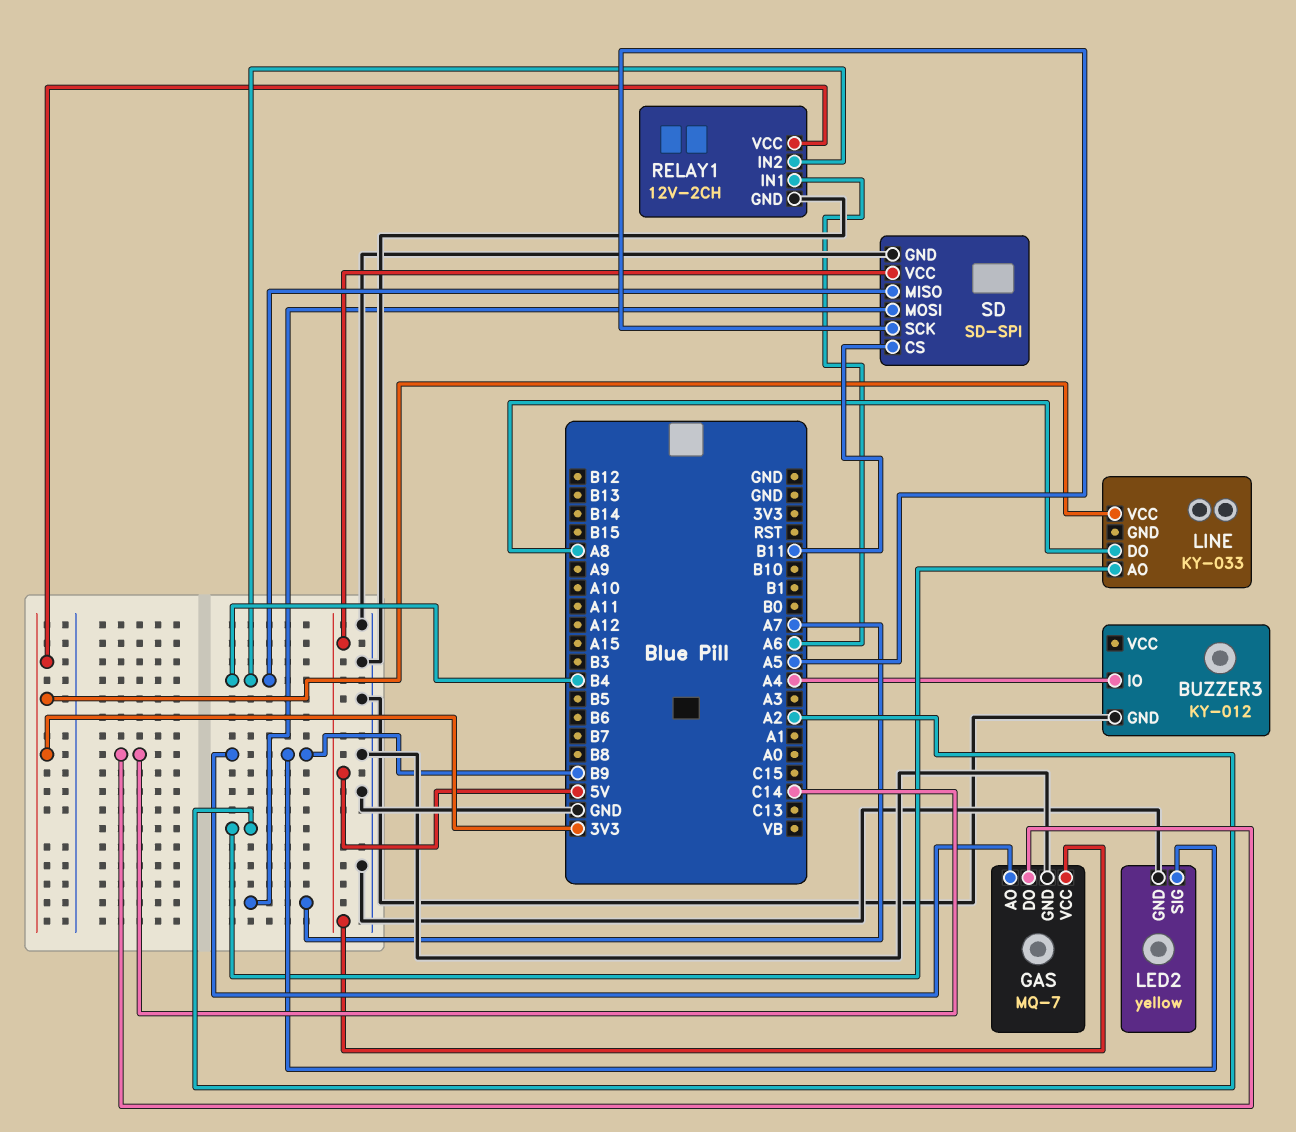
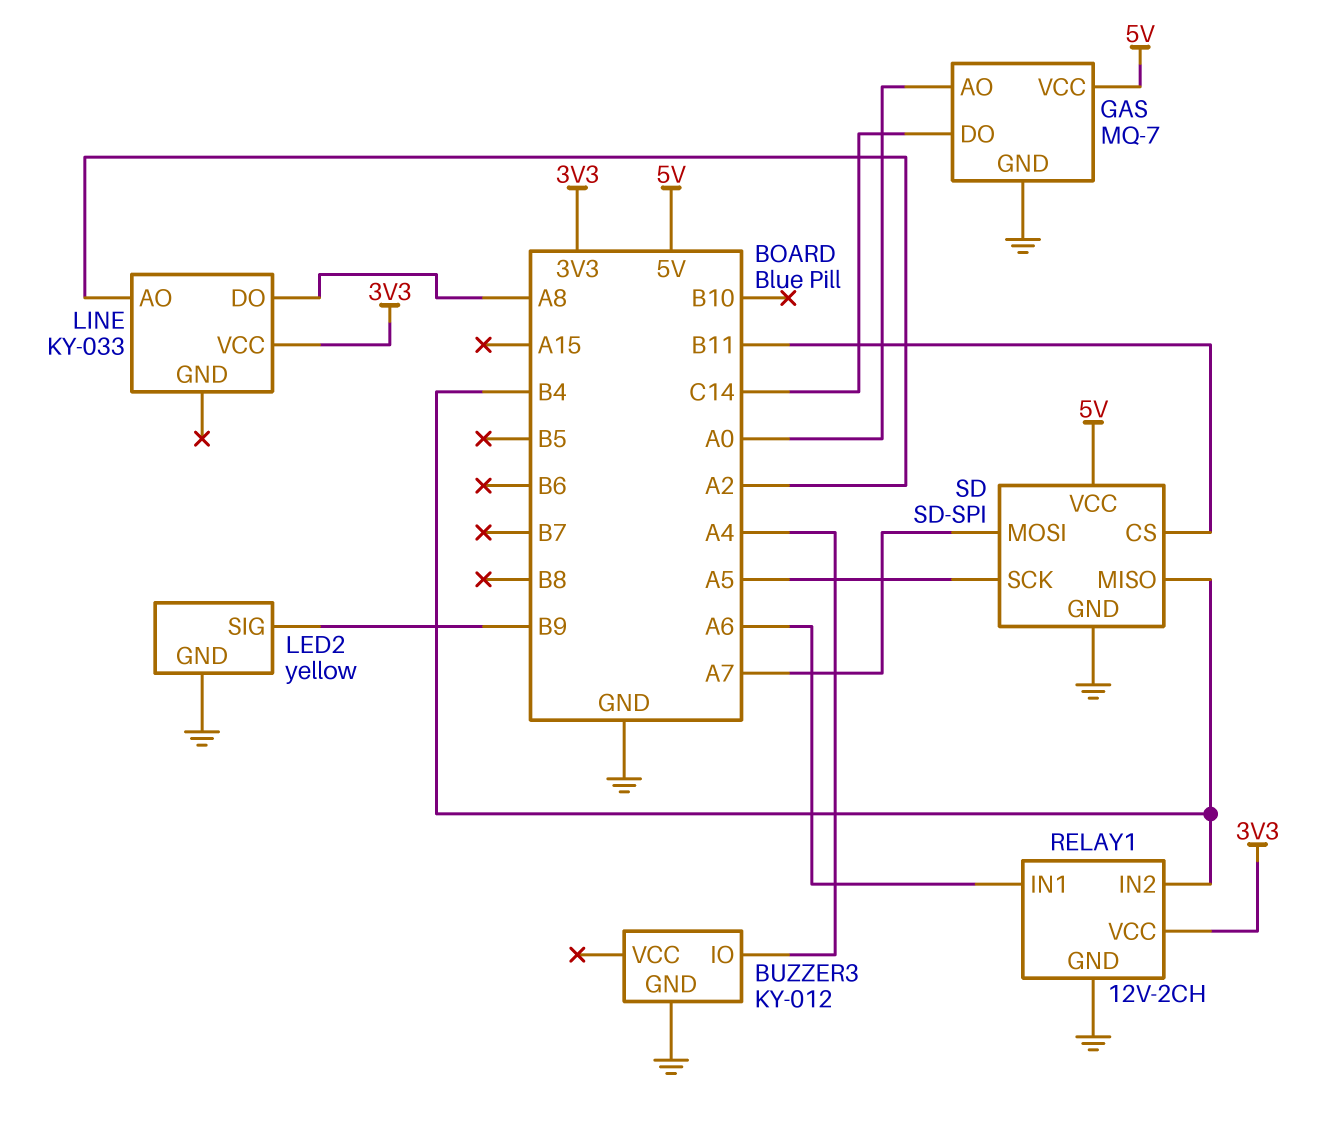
GAS pin AO: B9 -> A0

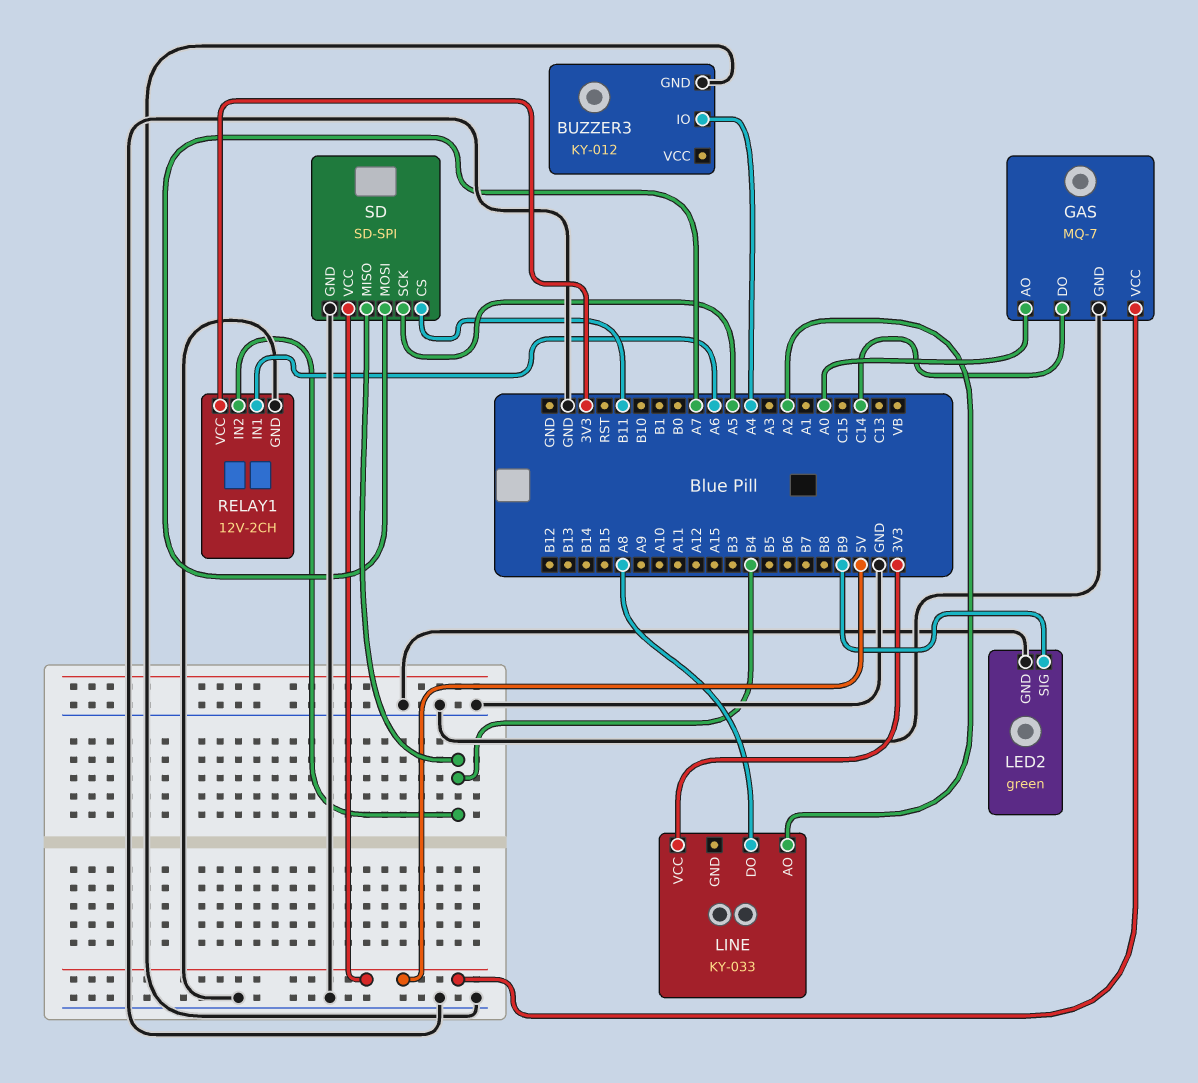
LED2: yellow -> green

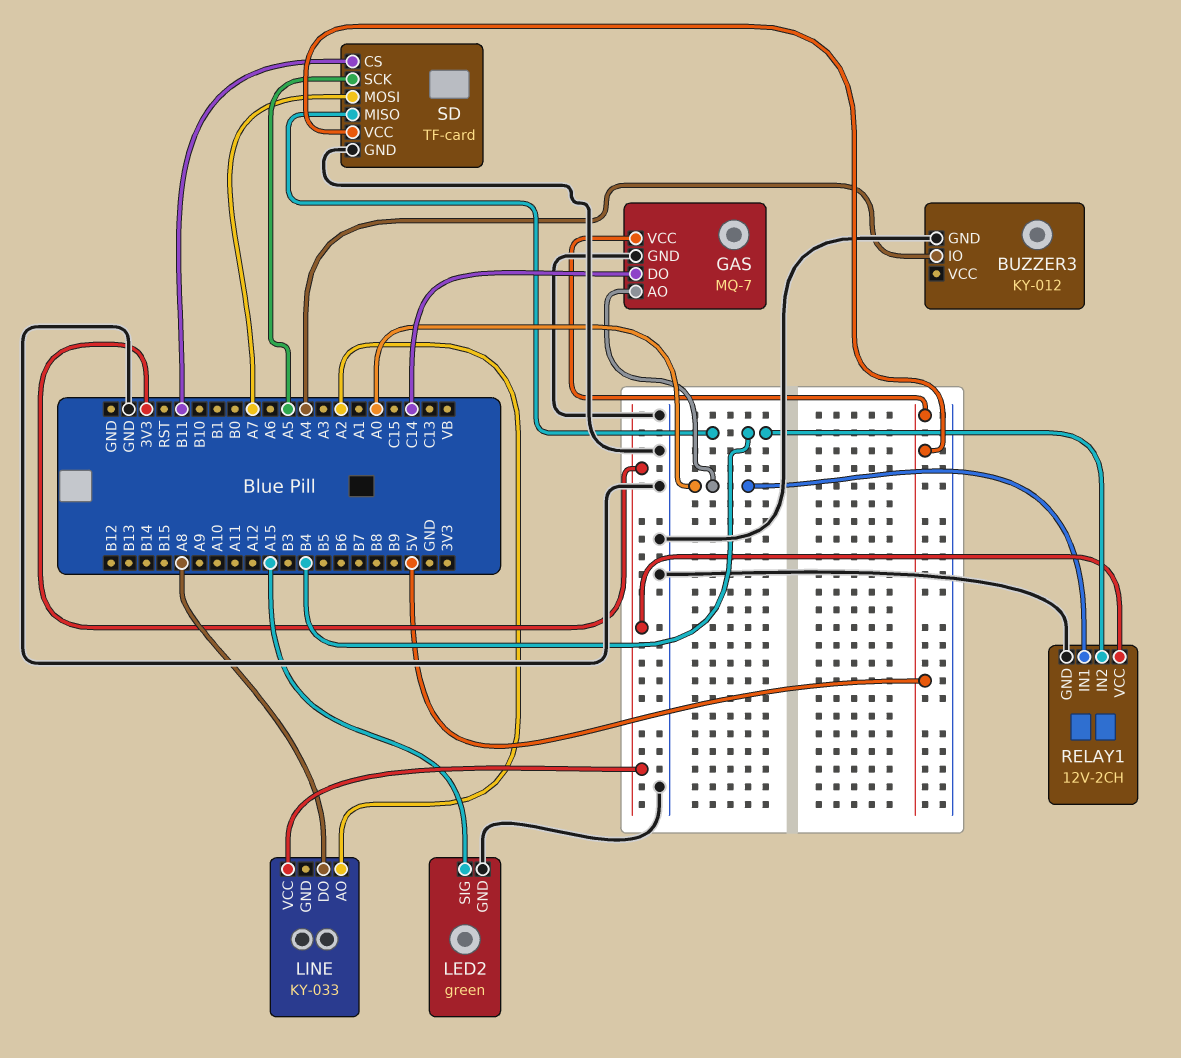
LED2 pin SIG: B9 -> A15
RELAY1 pin IN1: A6 -> A0
SD: SD-SPI -> TF-card

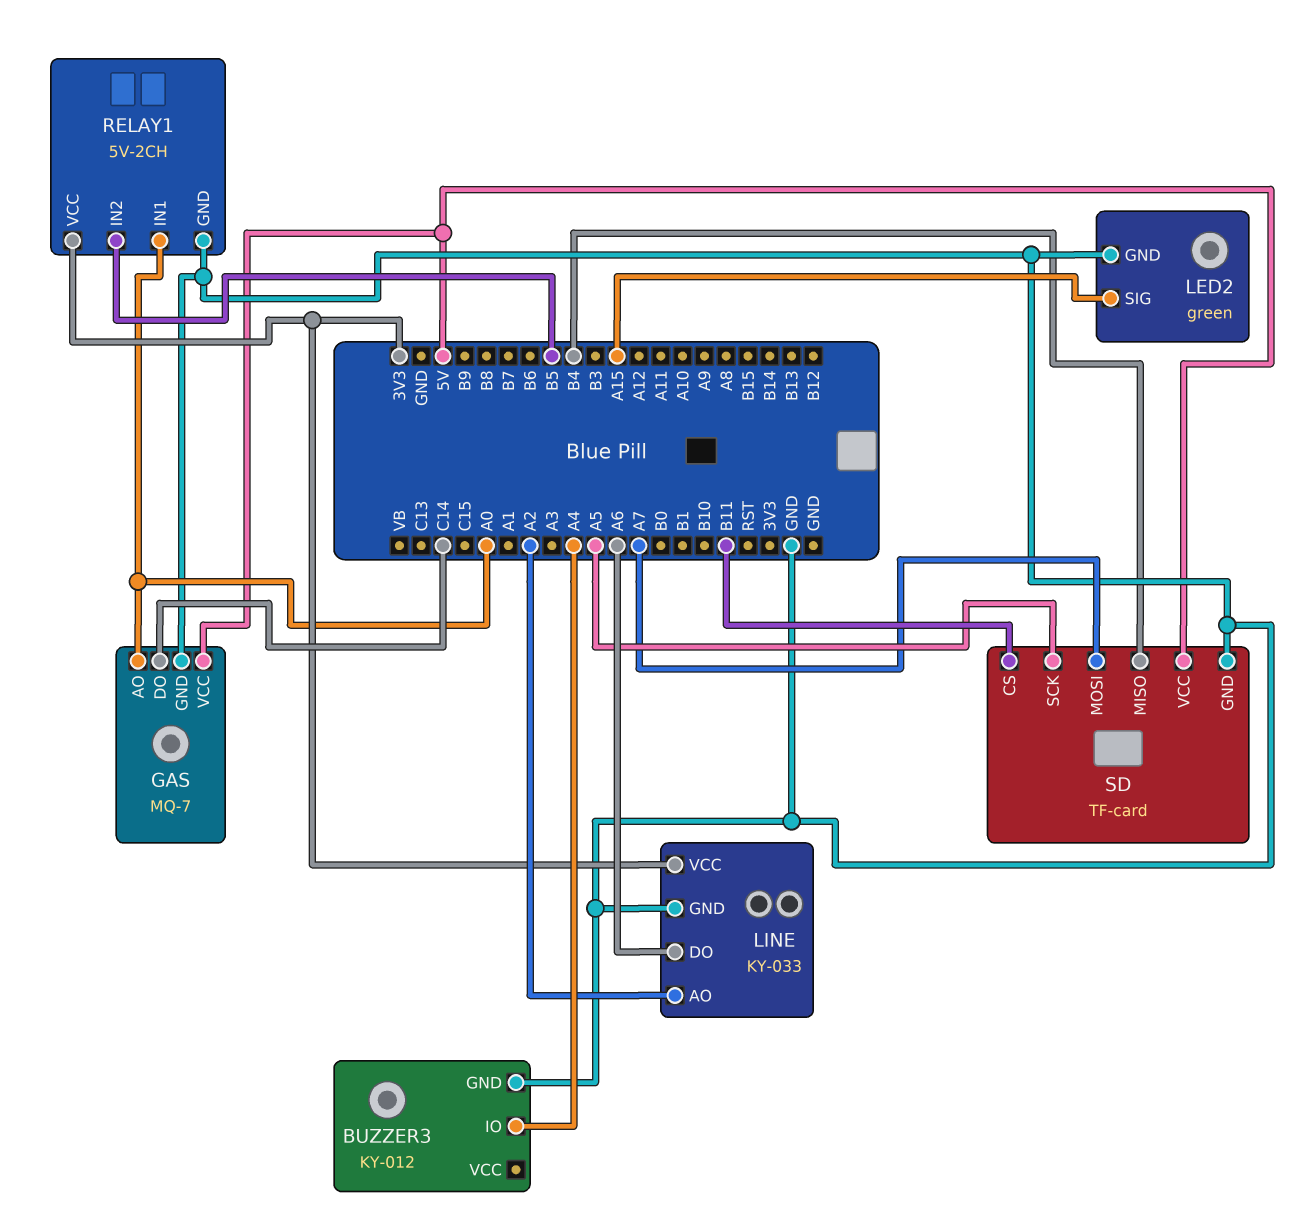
LINE pin DO: A8 -> A6
LINE pin GND: none -> GND
RELAY1: 12V-2CH -> 5V-2CH
RELAY1 pin IN2: B4 -> B5

